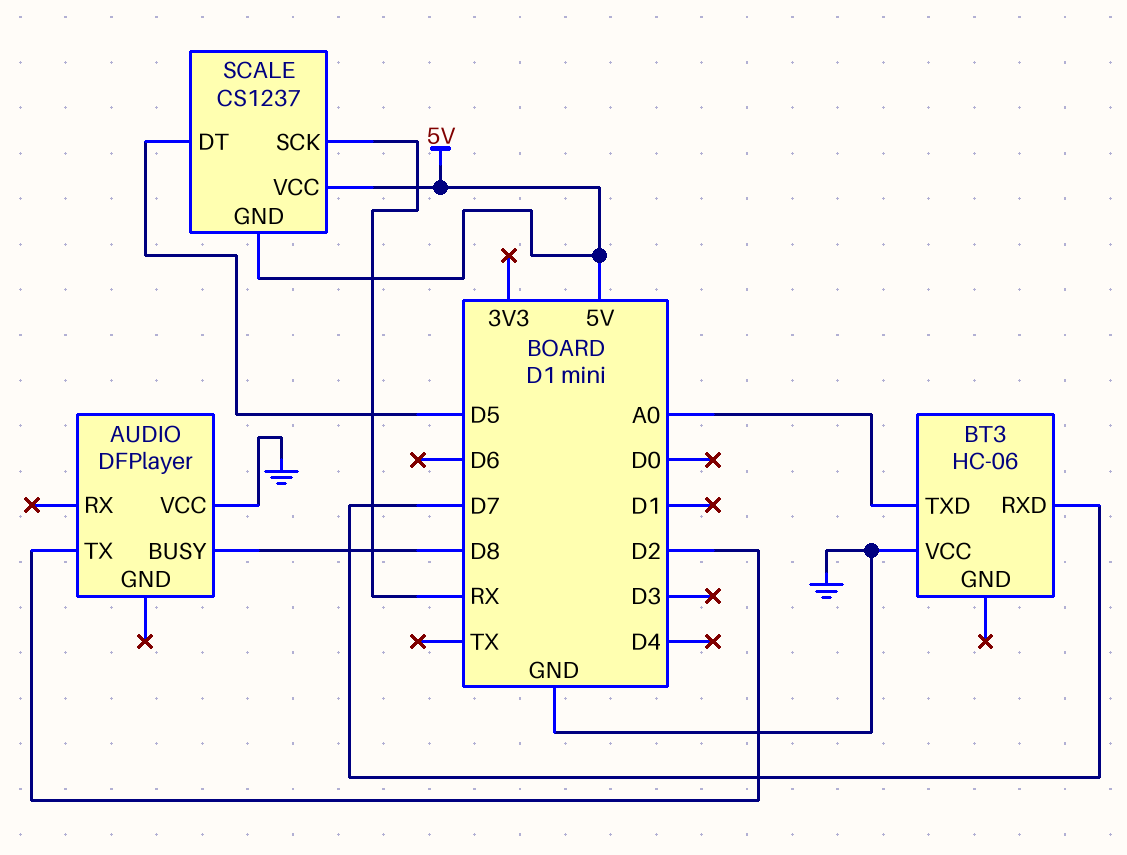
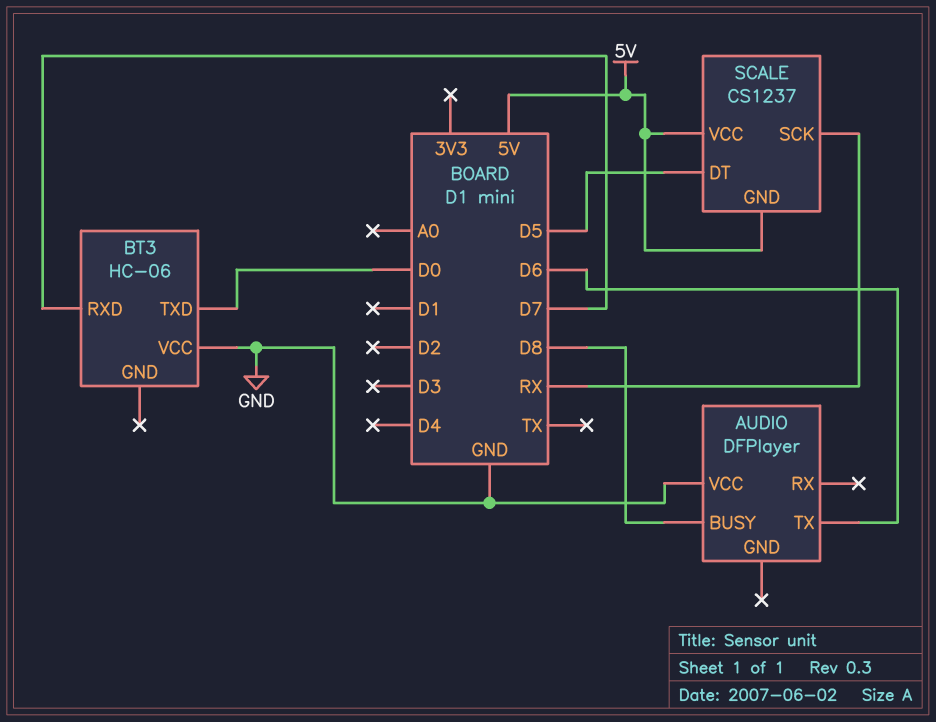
AUDIO pin TX: D2 -> D6
BT3 pin TXD: A0 -> D0

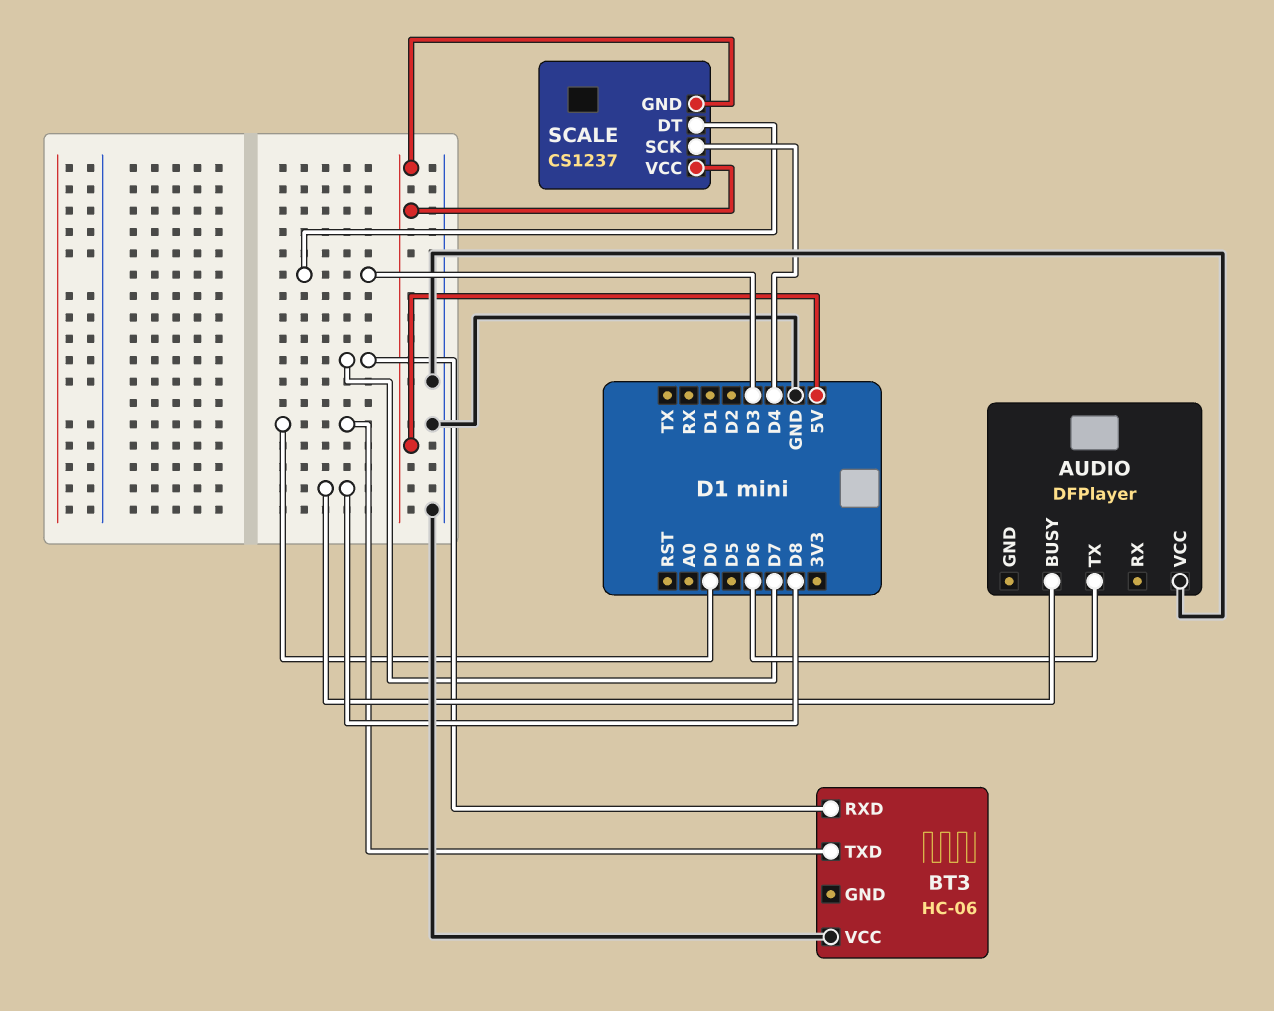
SCALE pin DT: D5 -> D3
SCALE pin SCK: RX -> D4

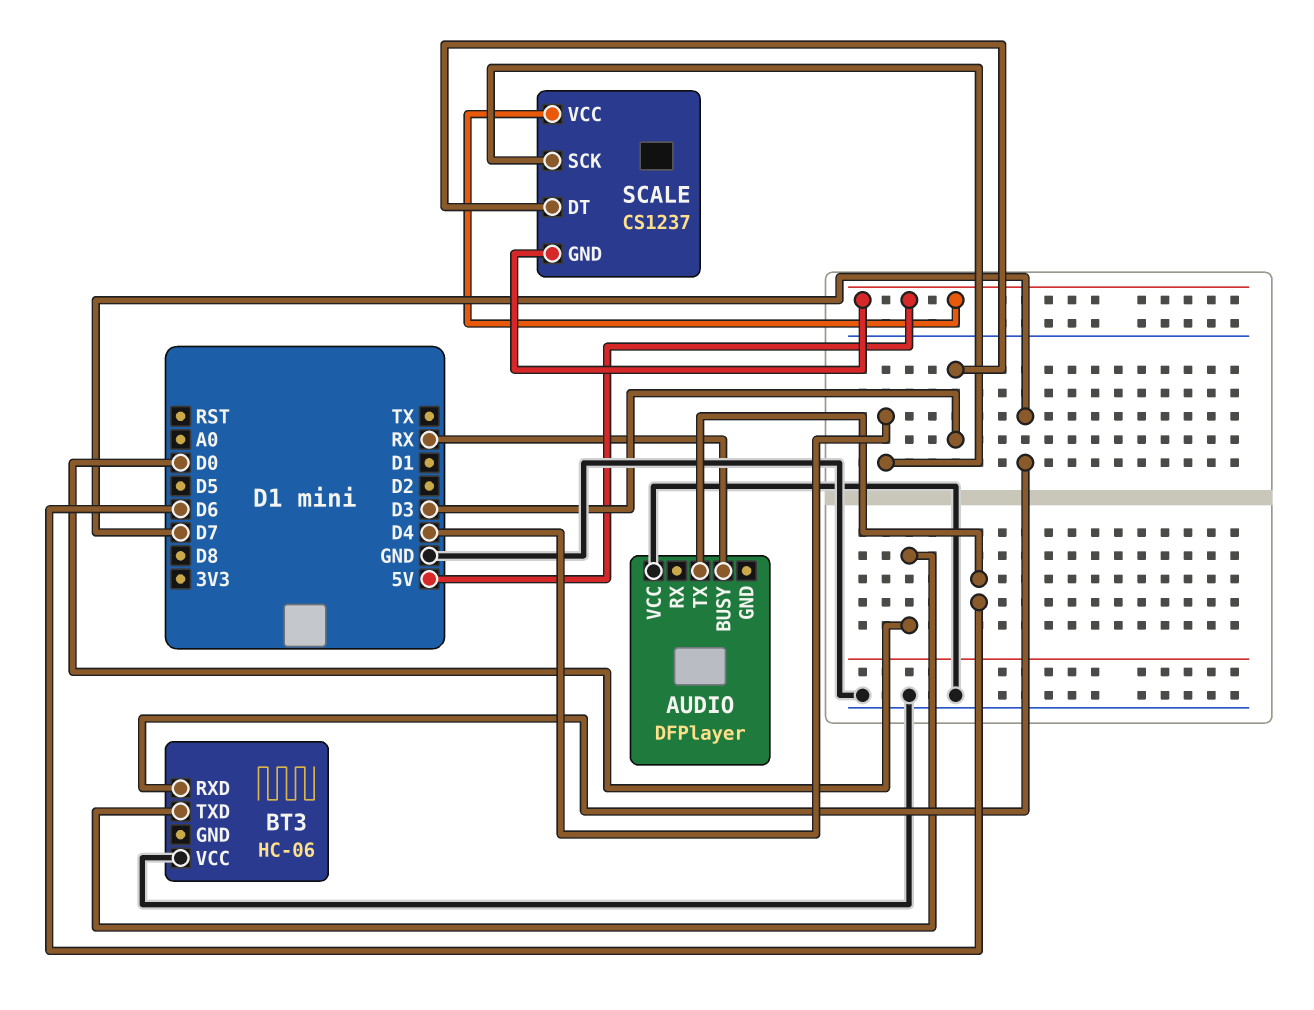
AUDIO pin BUSY: D8 -> RX

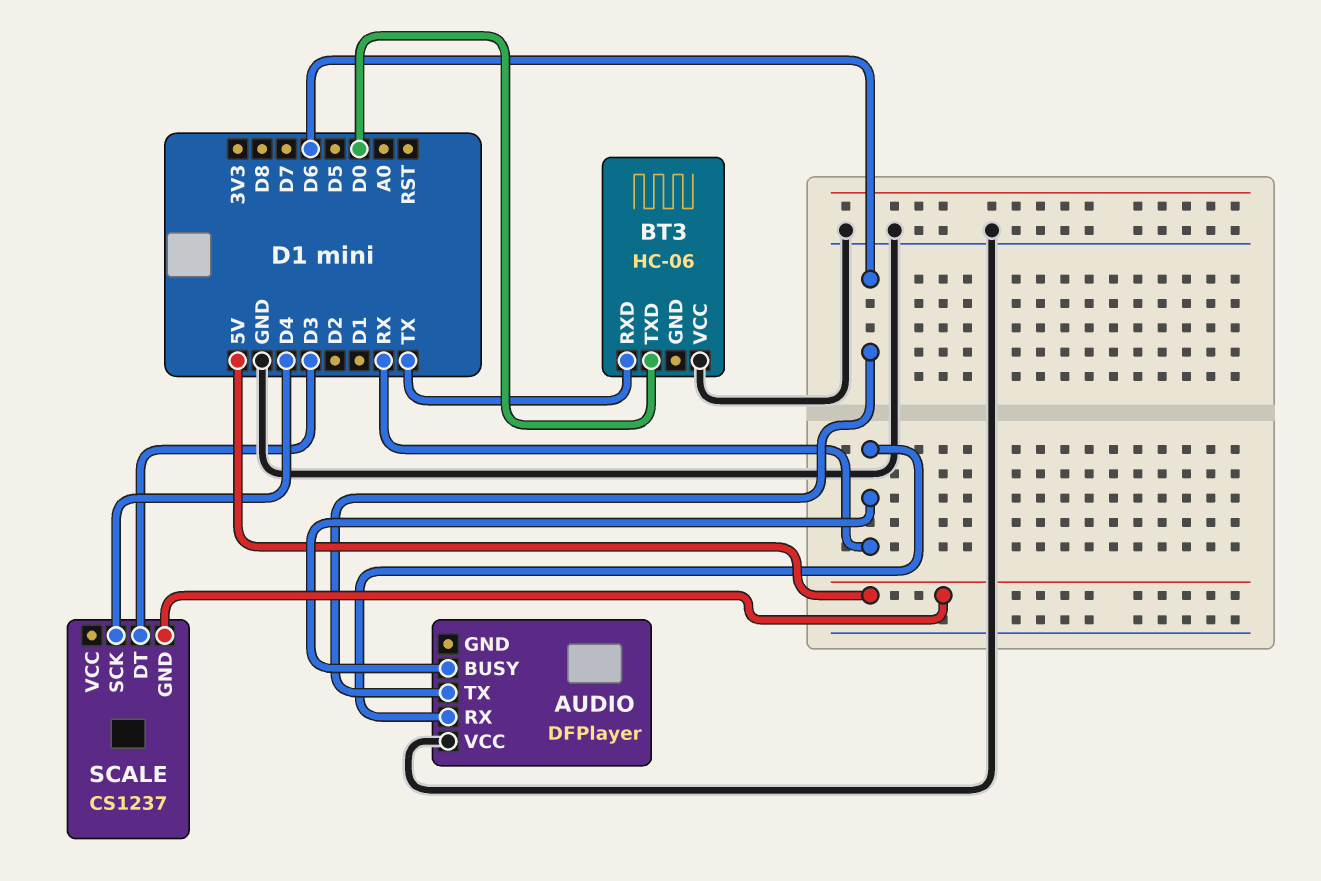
AUDIO pin RX: none -> RX
BT3 pin RXD: D7 -> TX
SCALE pin VCC: 5V -> none

